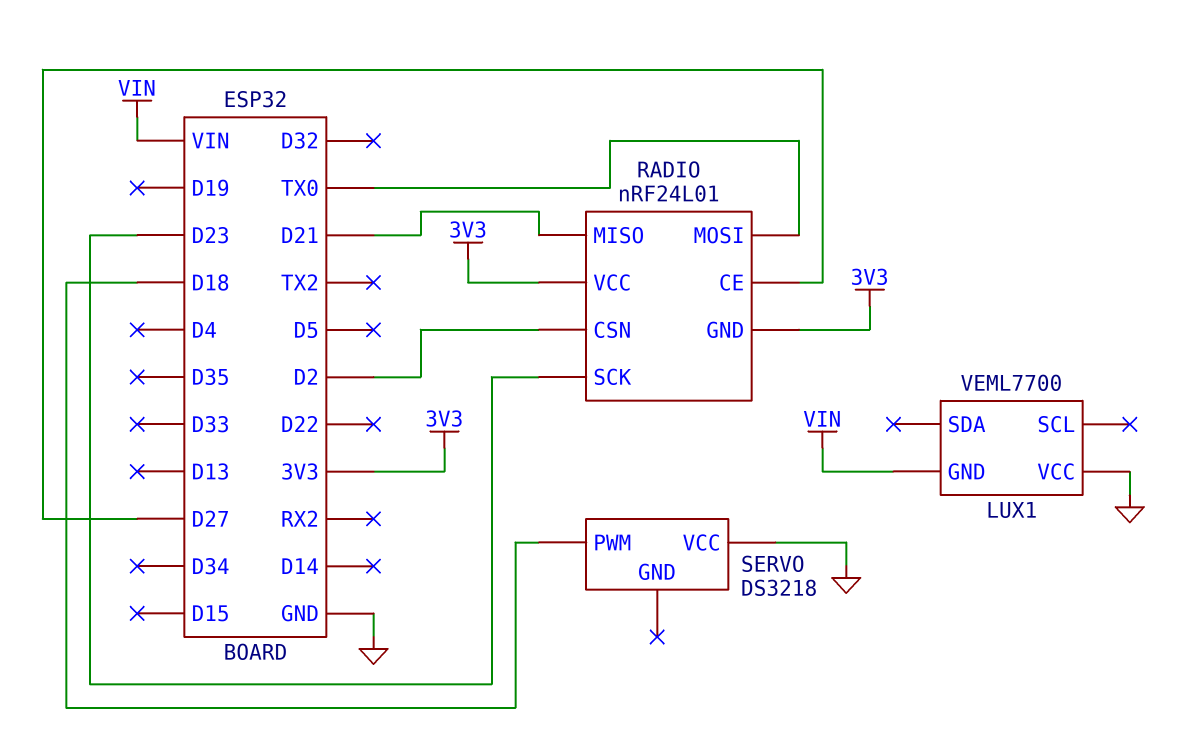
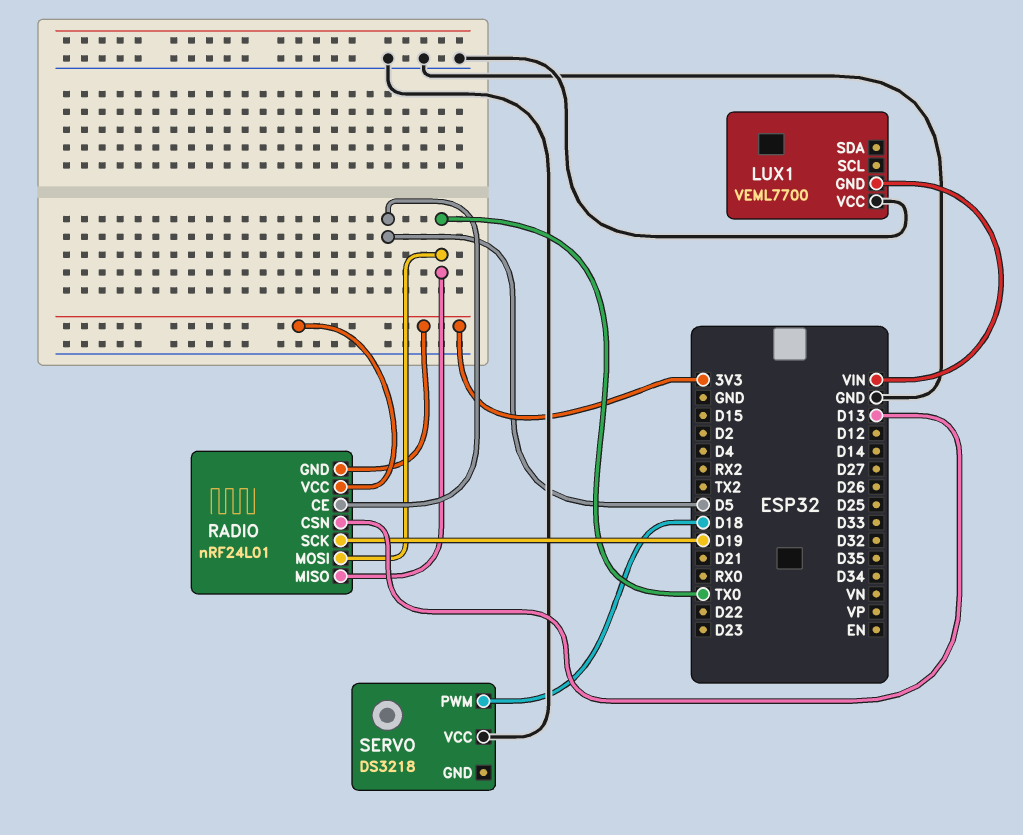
RADIO pin CE: D27 -> D5
RADIO pin CSN: D2 -> D13
RADIO pin MISO: D21 -> TX0
RADIO pin SCK: D23 -> D19

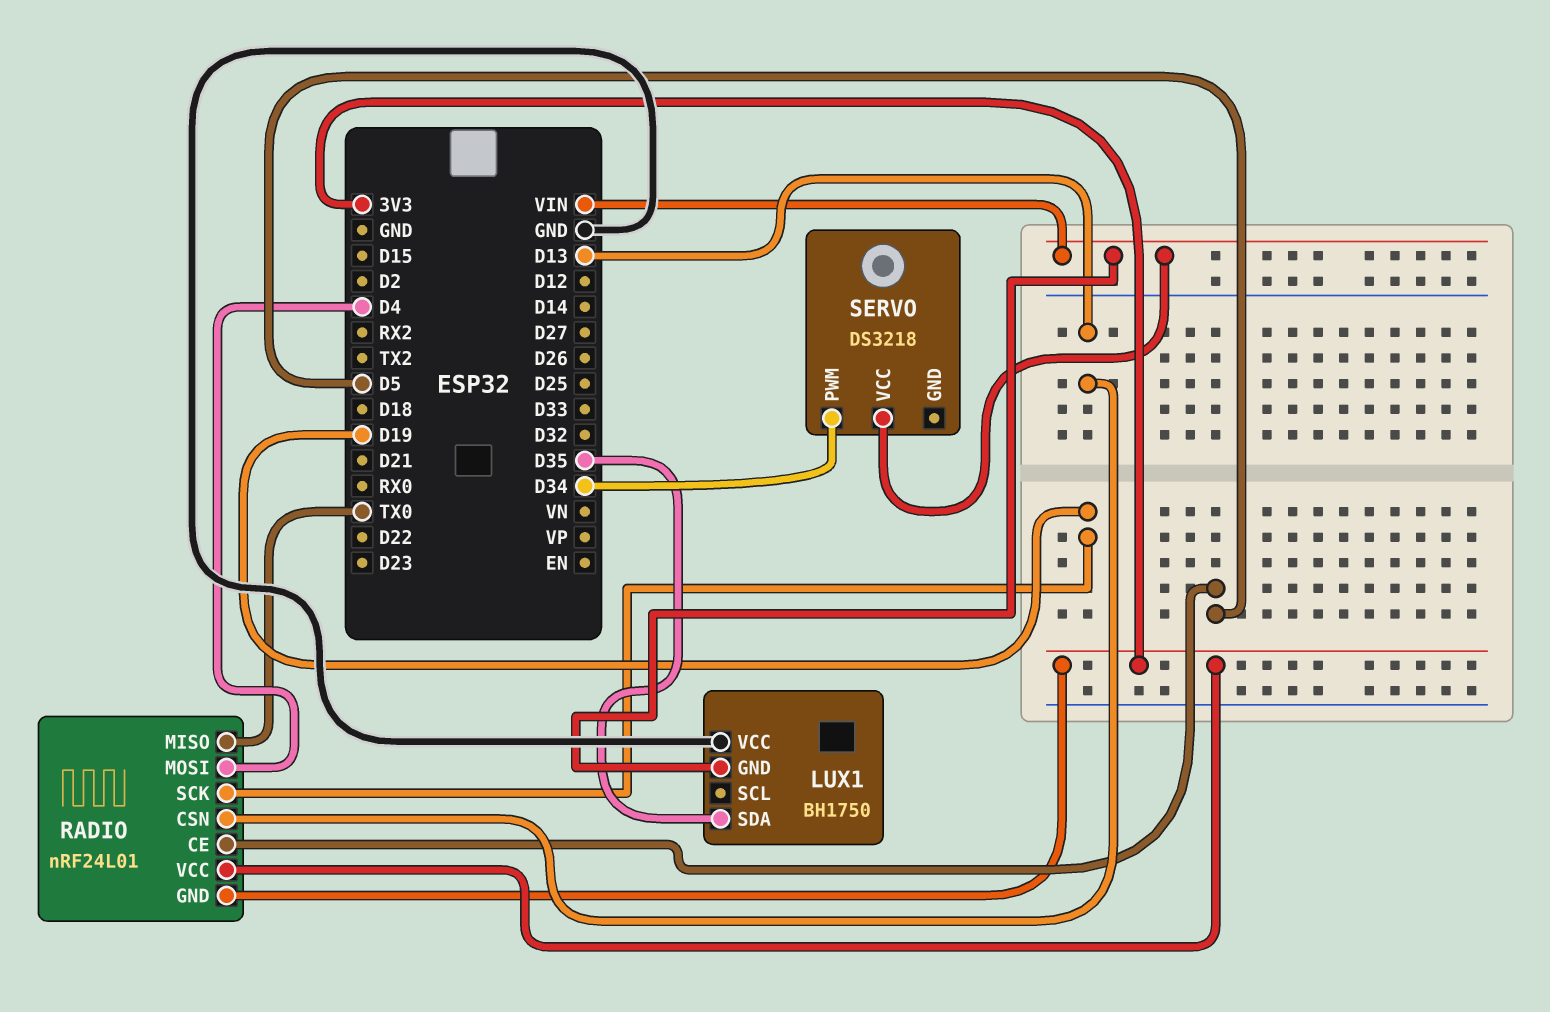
LUX1: VEML7700 -> BH1750
LUX1 pin SDA: none -> D35
RADIO pin MOSI: TX0 -> D4
SERVO pin PWM: D18 -> D34
SERVO pin VCC: GND -> VIN

